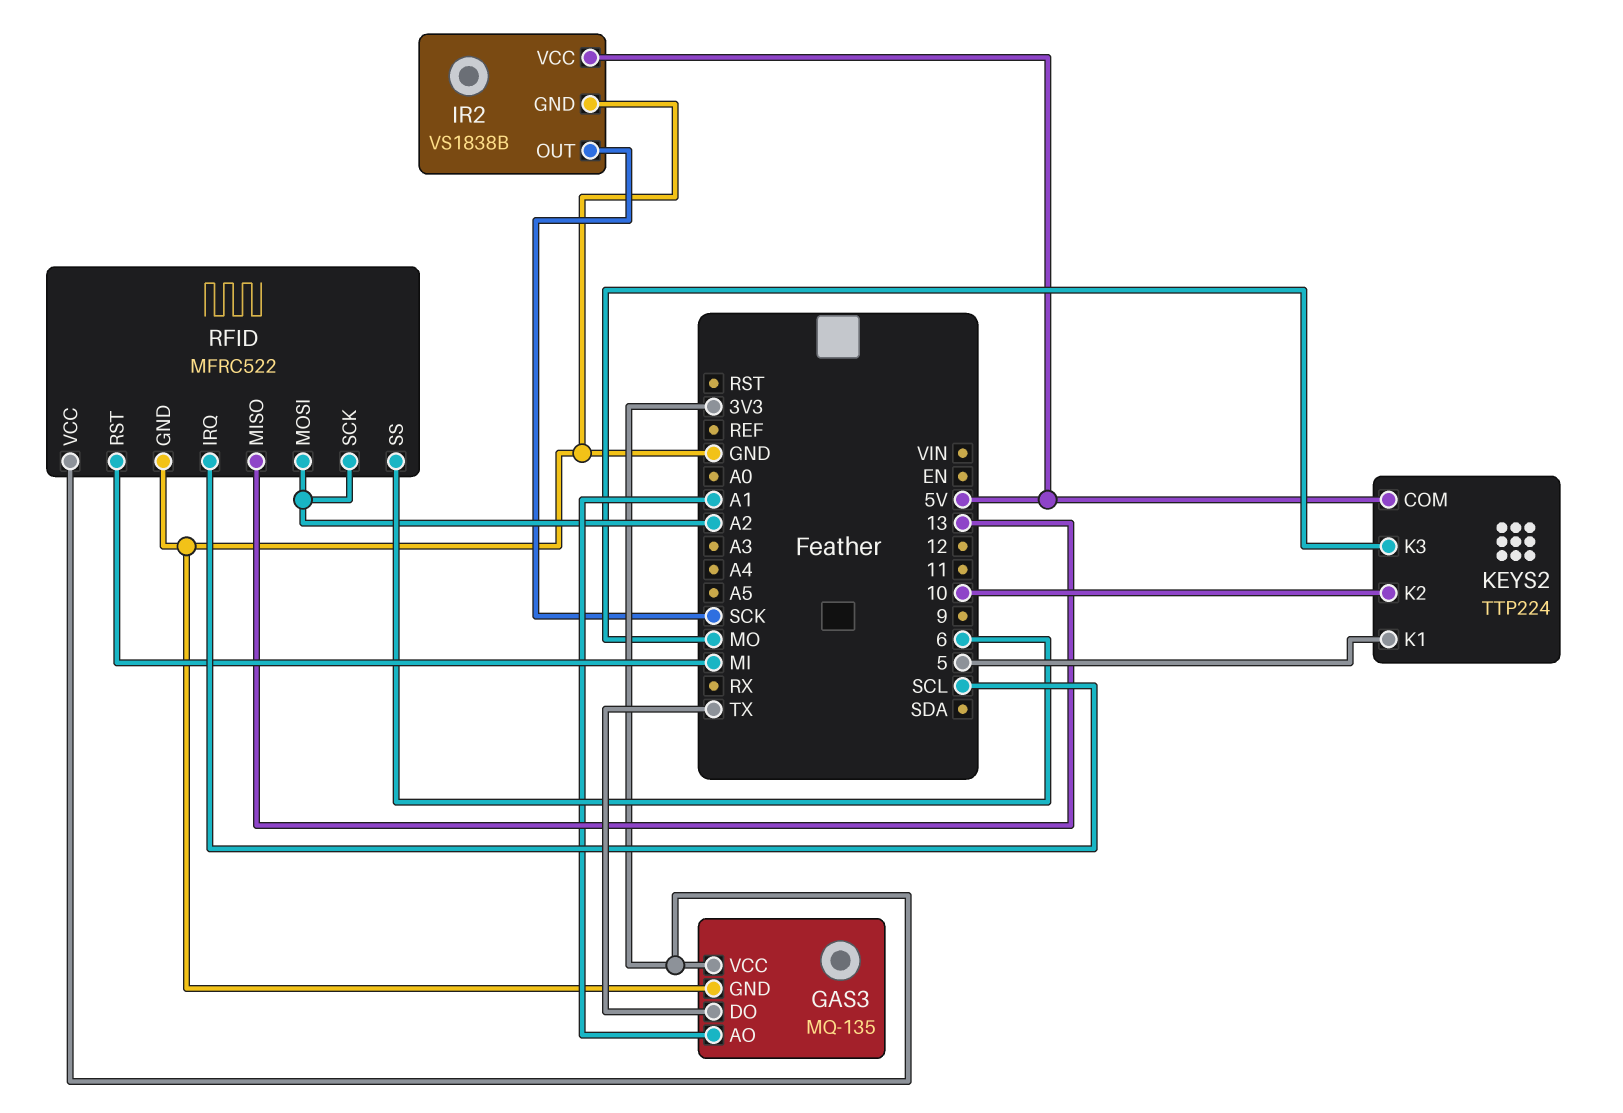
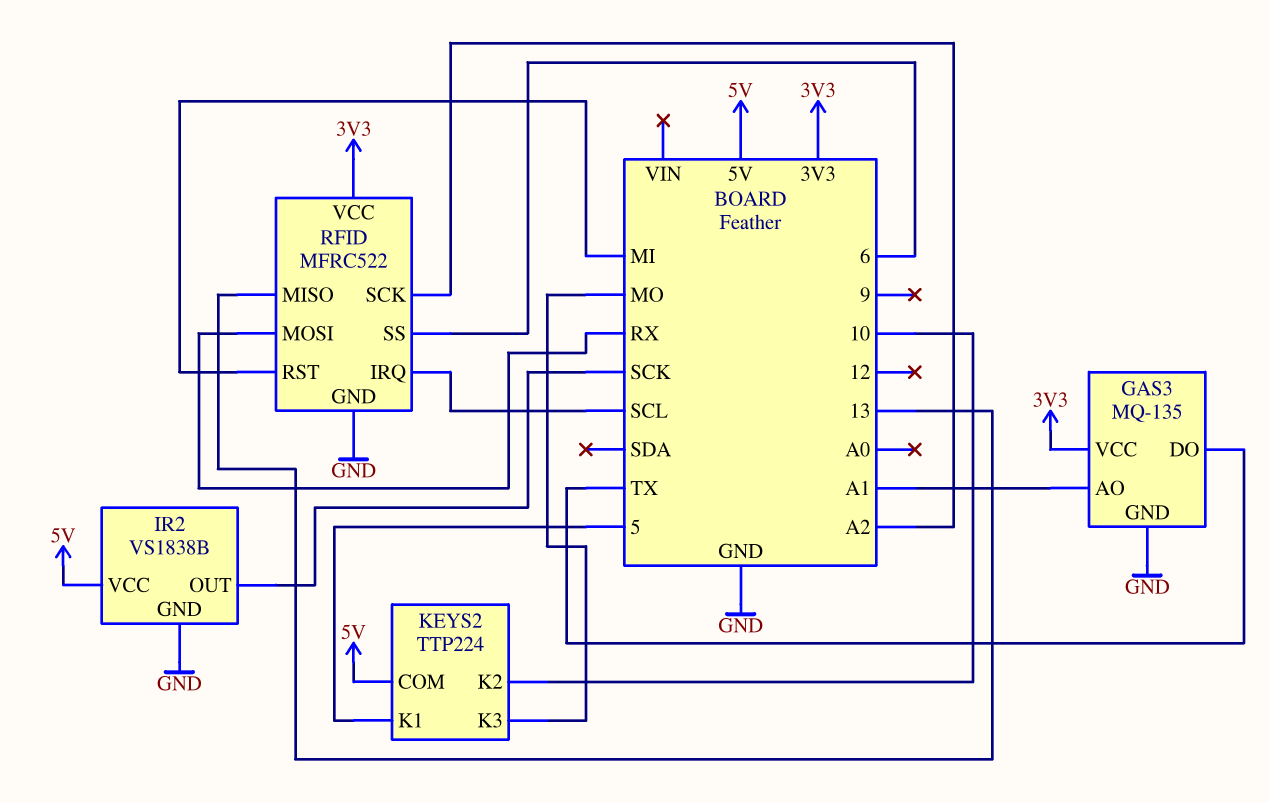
RFID pin MOSI: A2 -> RX

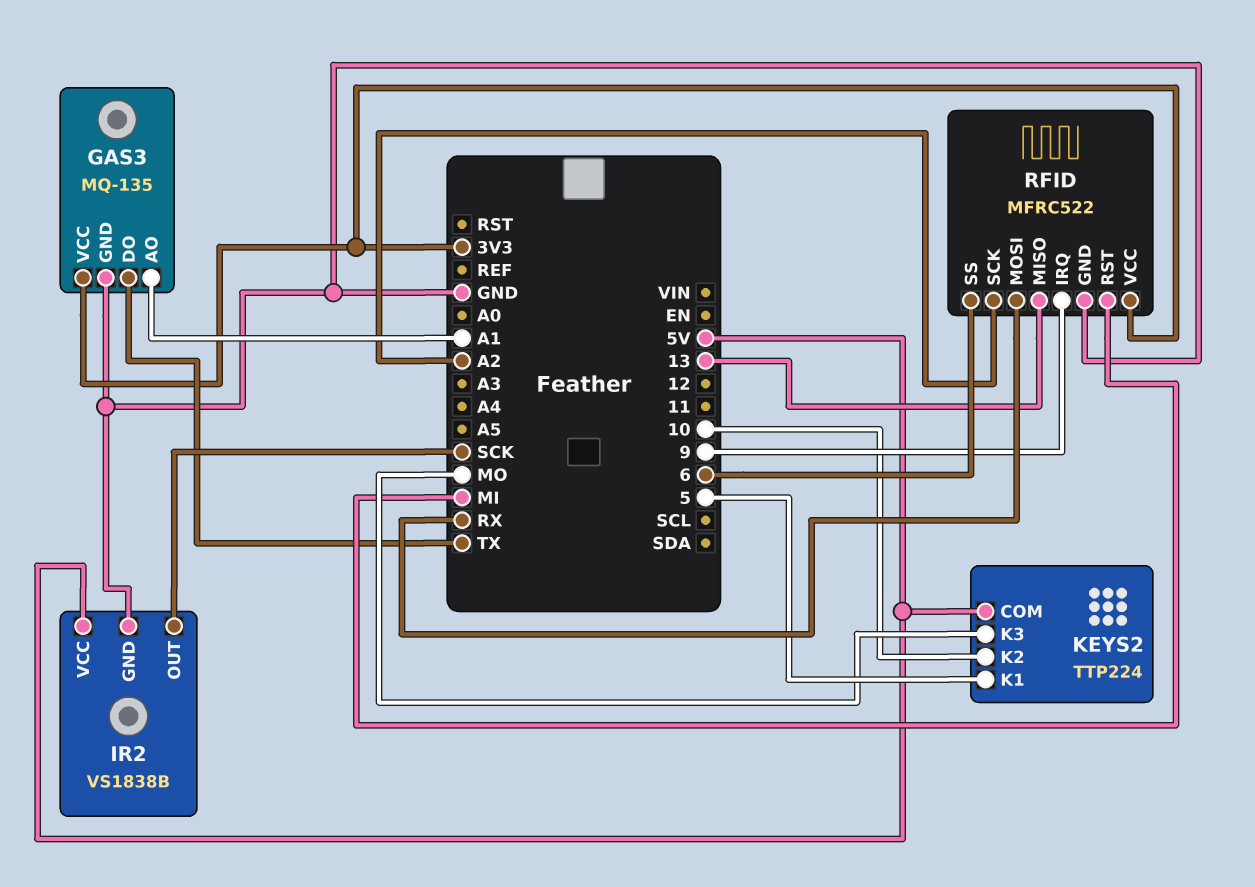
RFID pin IRQ: SCL -> 9

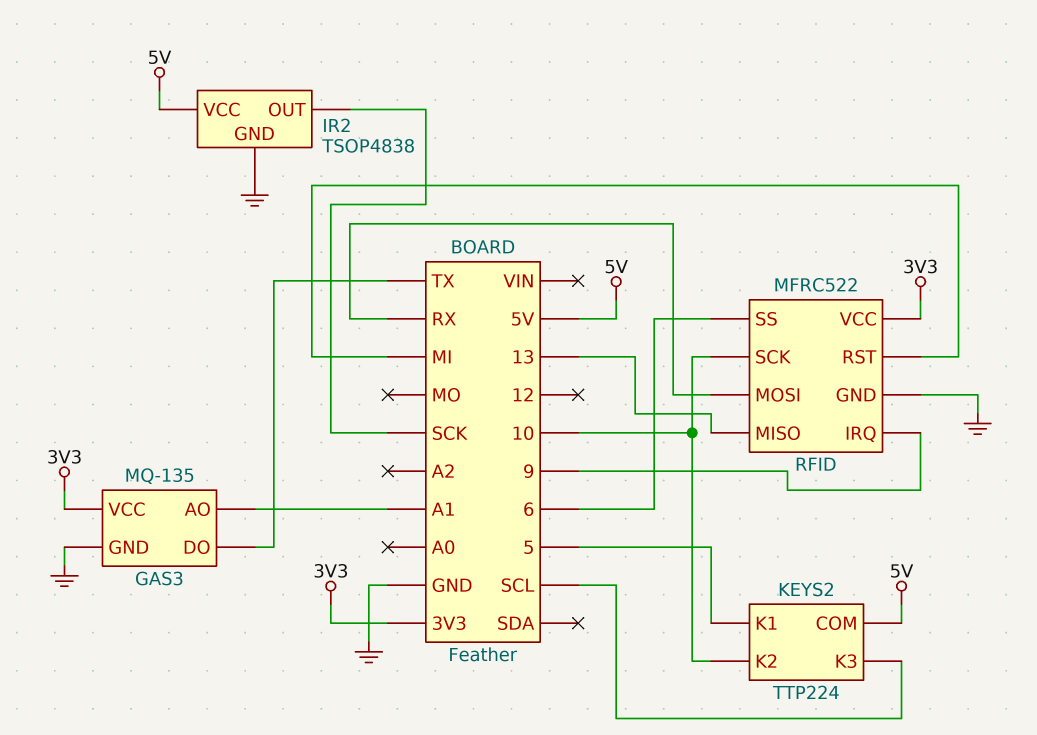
IR2: VS1838B -> TSOP4838
KEYS2 pin K3: MO -> SCL
RFID pin SCK: A2 -> 10

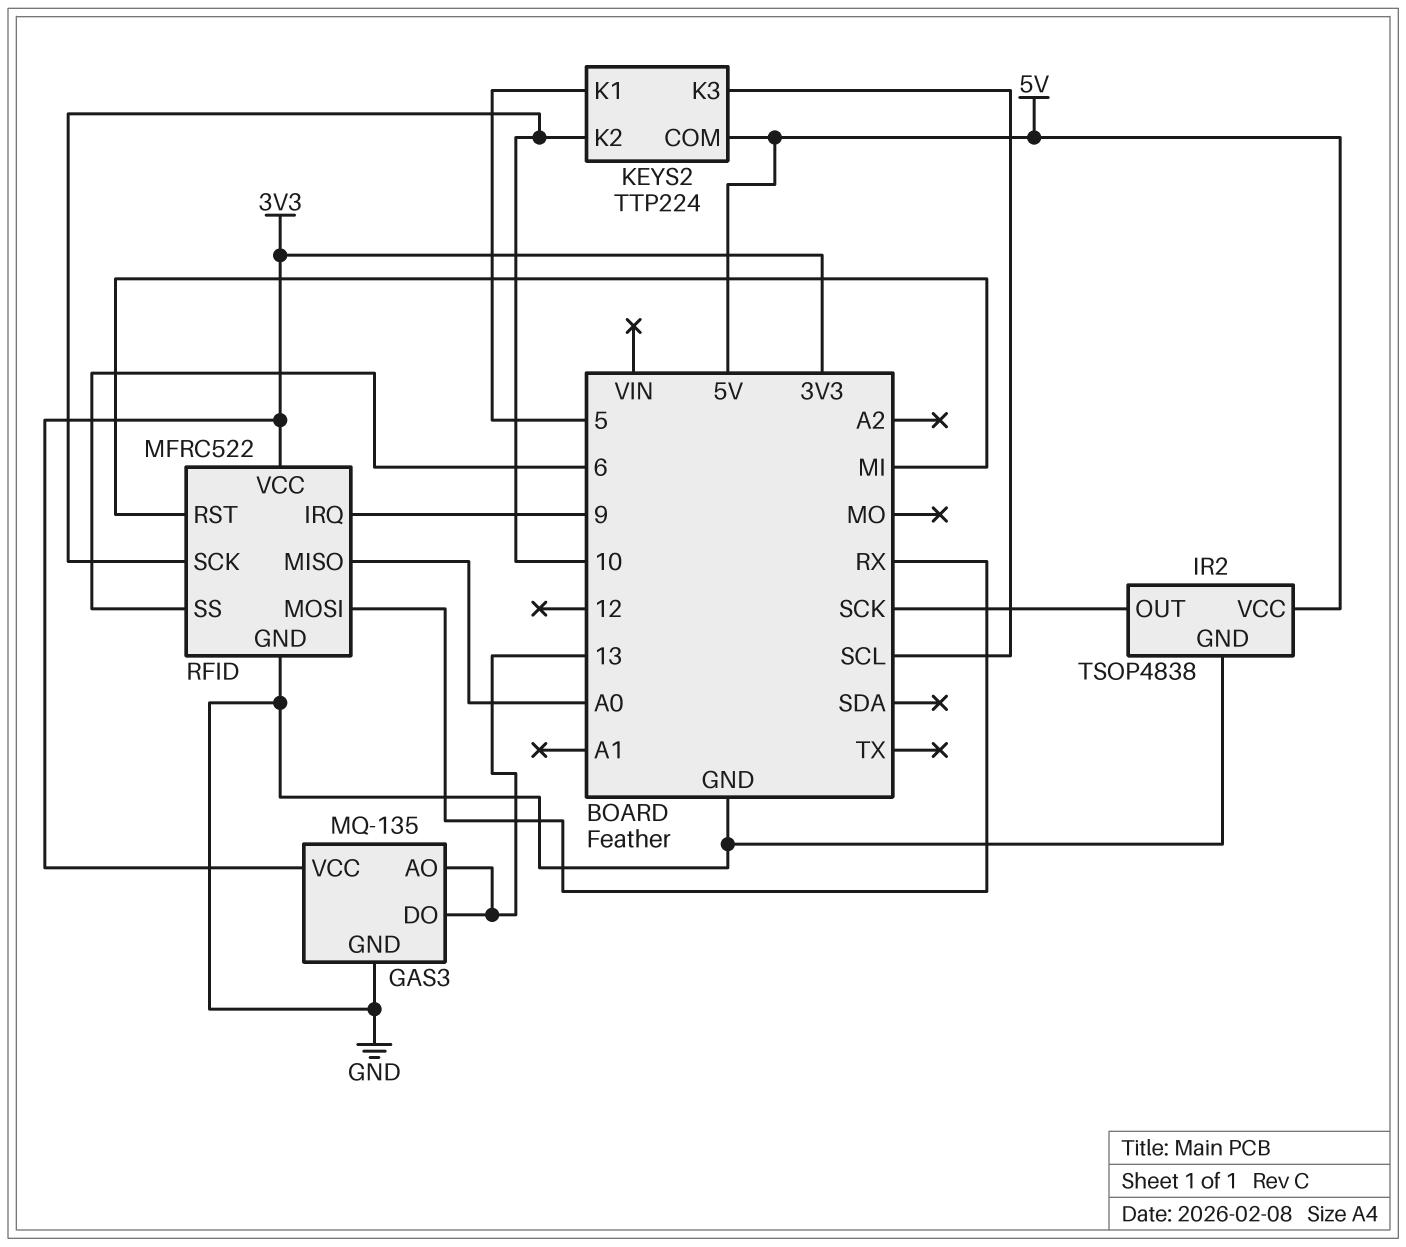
GAS3 pin AO: A1 -> 13
GAS3 pin DO: TX -> 13
RFID pin MISO: 13 -> A0

